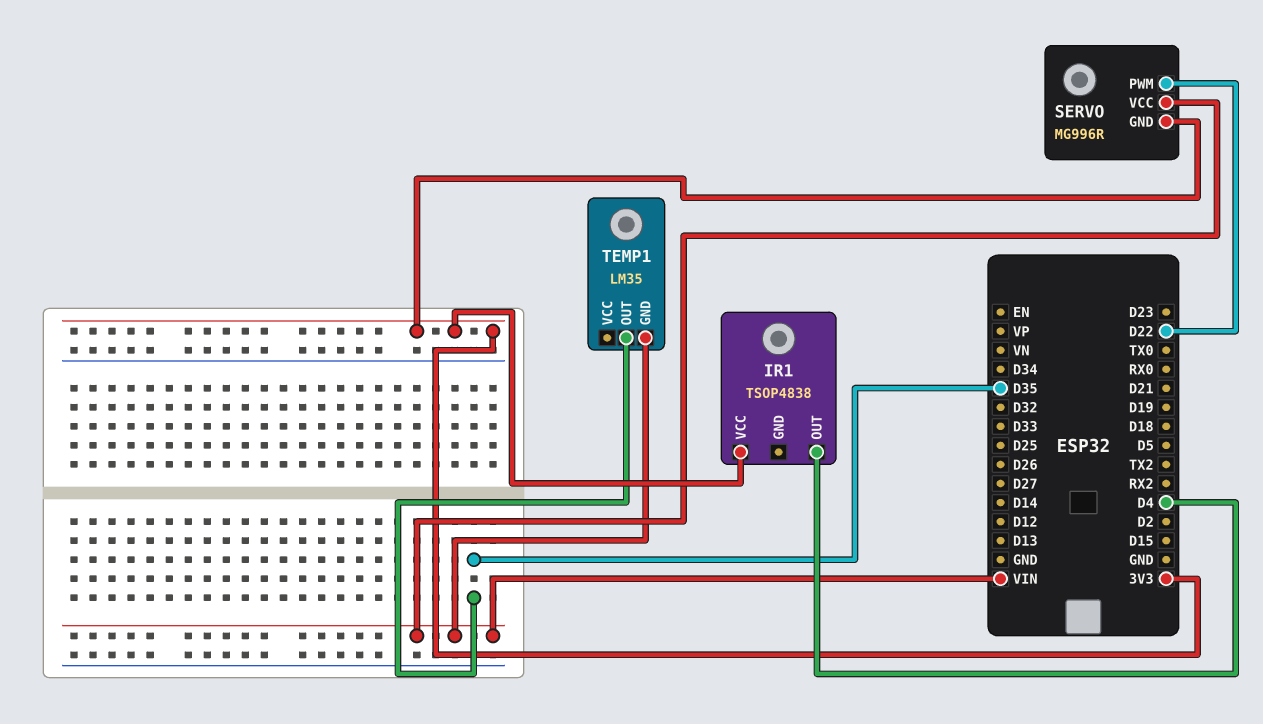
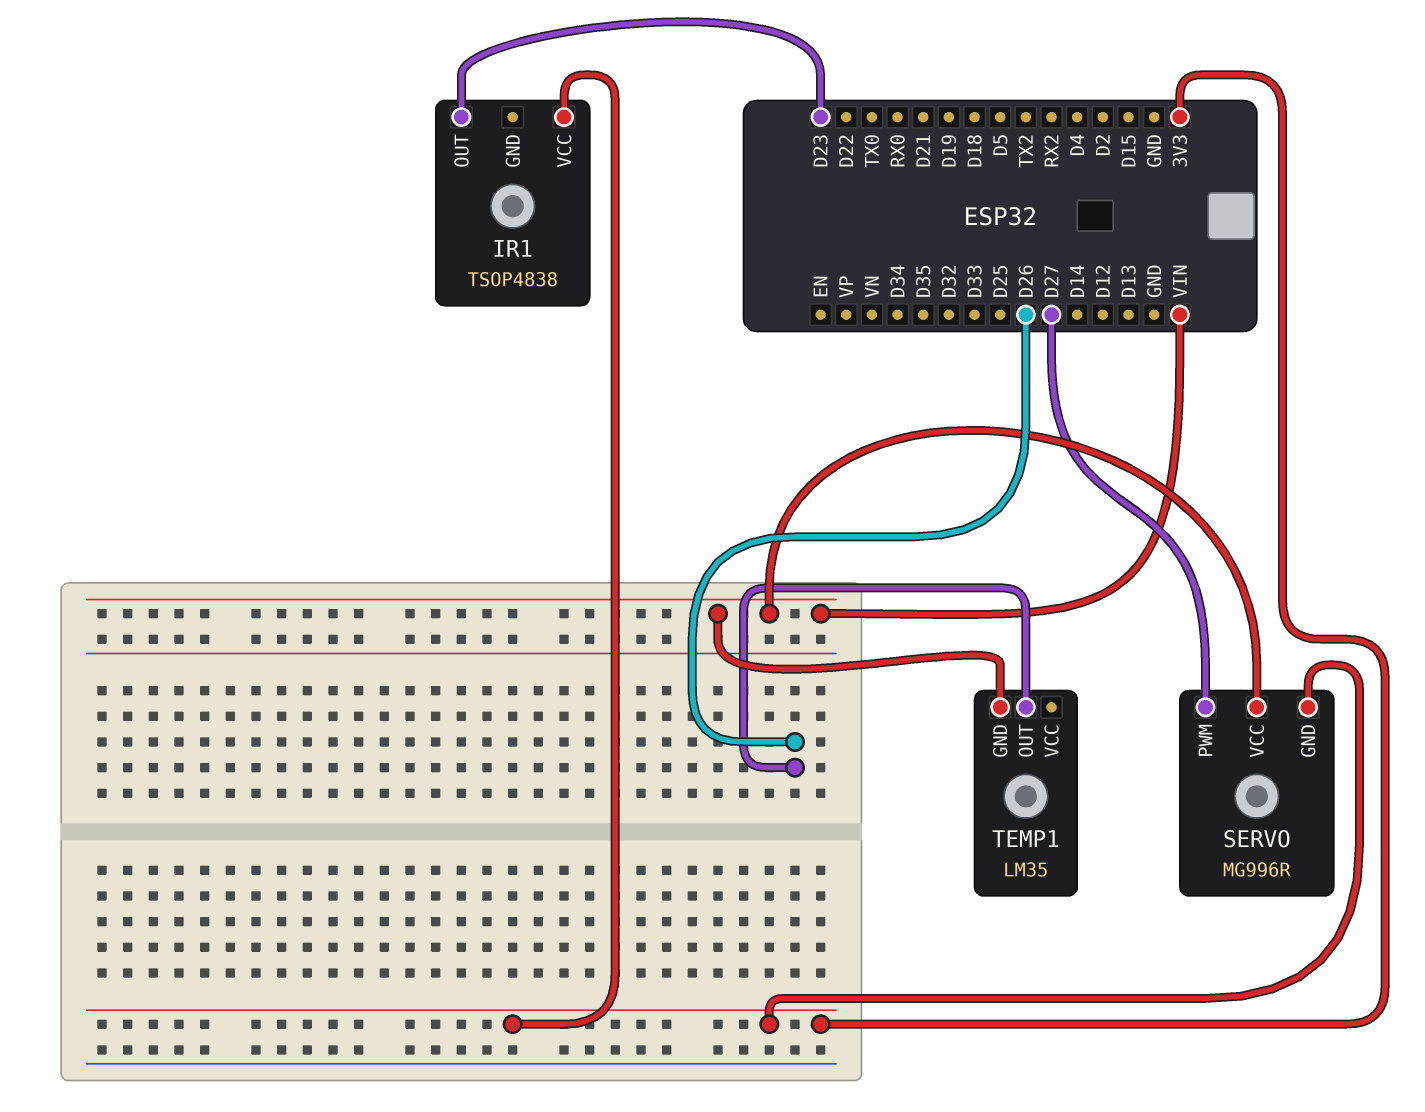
IR1 pin OUT: D4 -> D23
SERVO pin PWM: D22 -> D27
TEMP1 pin OUT: D35 -> D26

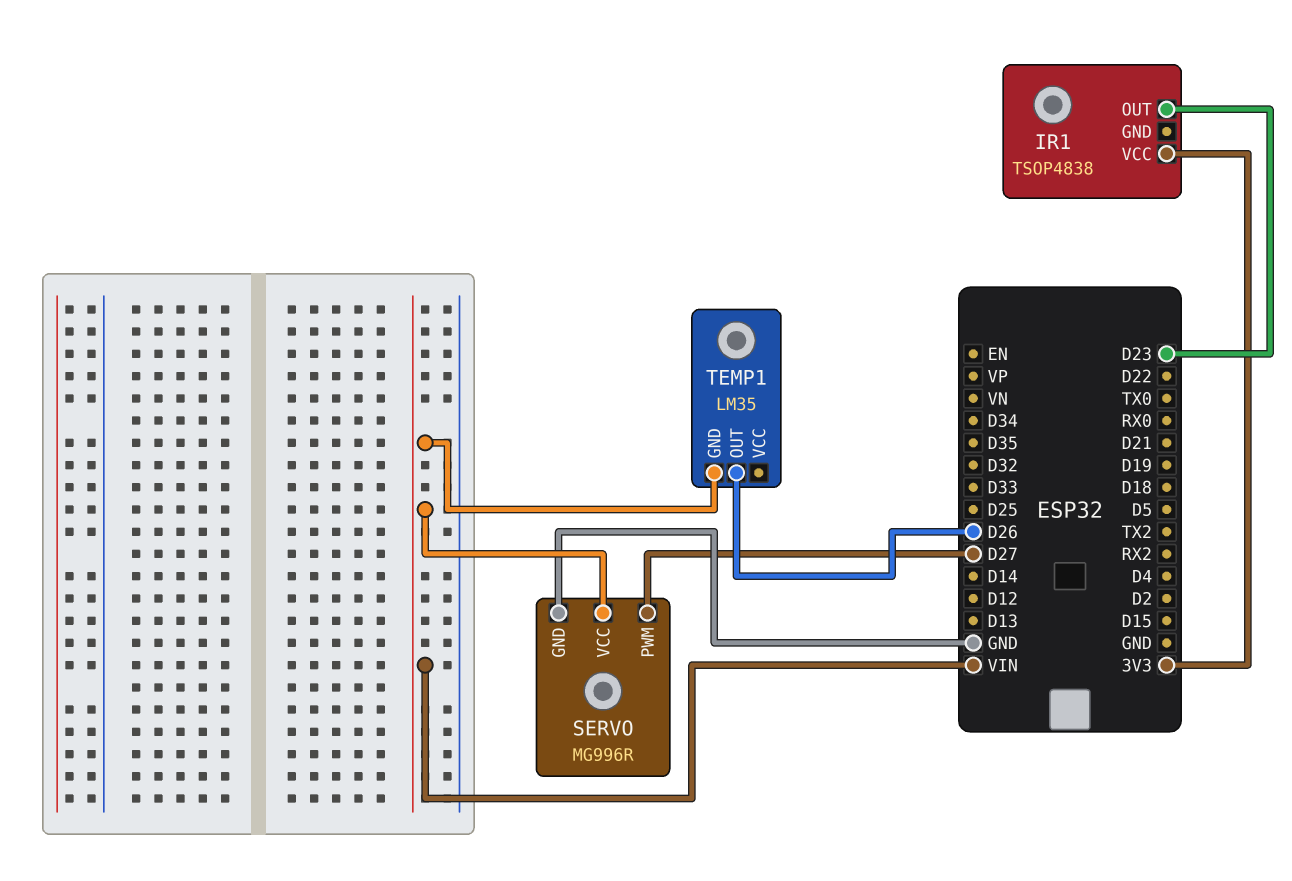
SERVO pin GND: 3V3 -> GND

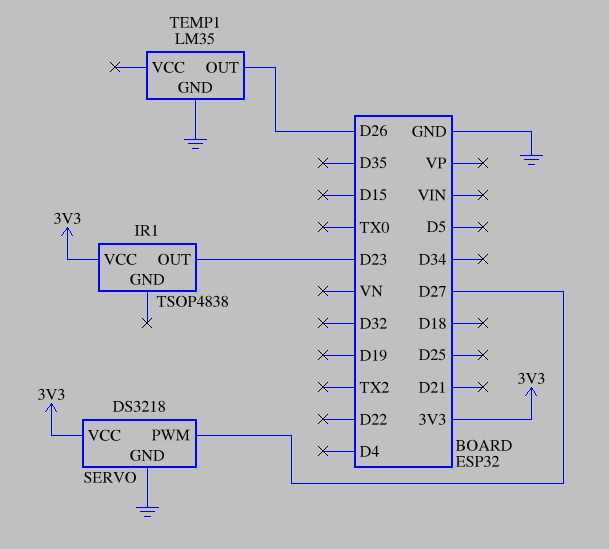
SERVO: MG996R -> DS3218
SERVO pin VCC: VIN -> 3V3
TEMP1 pin GND: VIN -> GND

